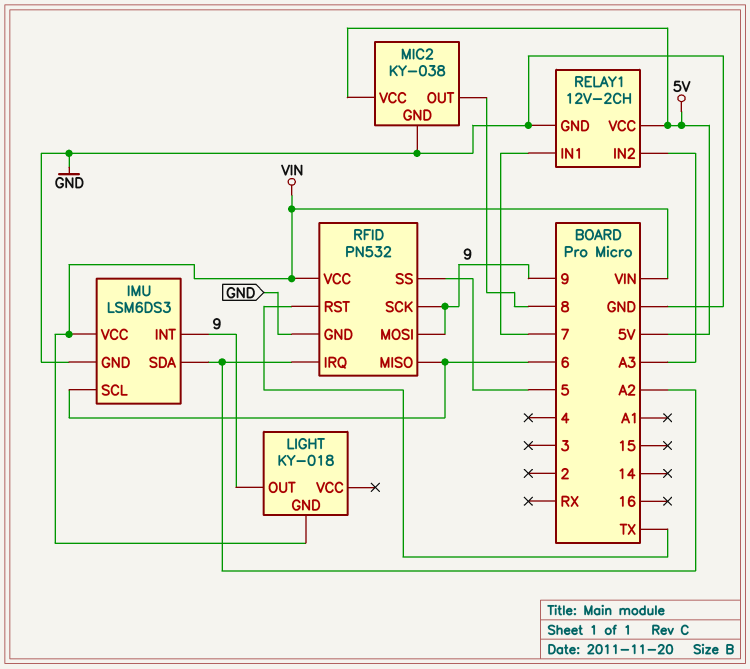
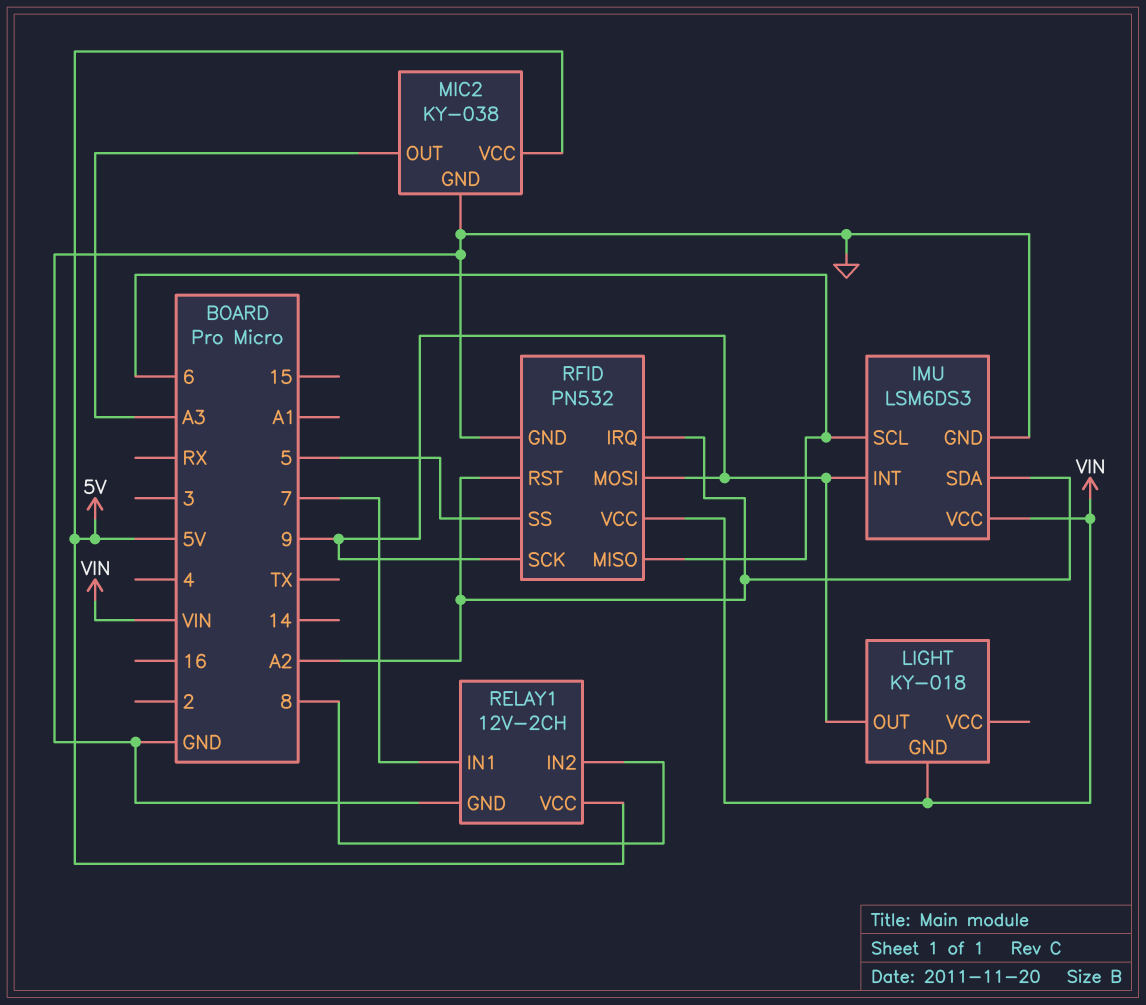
MIC2 pin OUT: 8 -> A3
RELAY1 pin IN2: A3 -> 8
RFID pin RST: TX -> A2

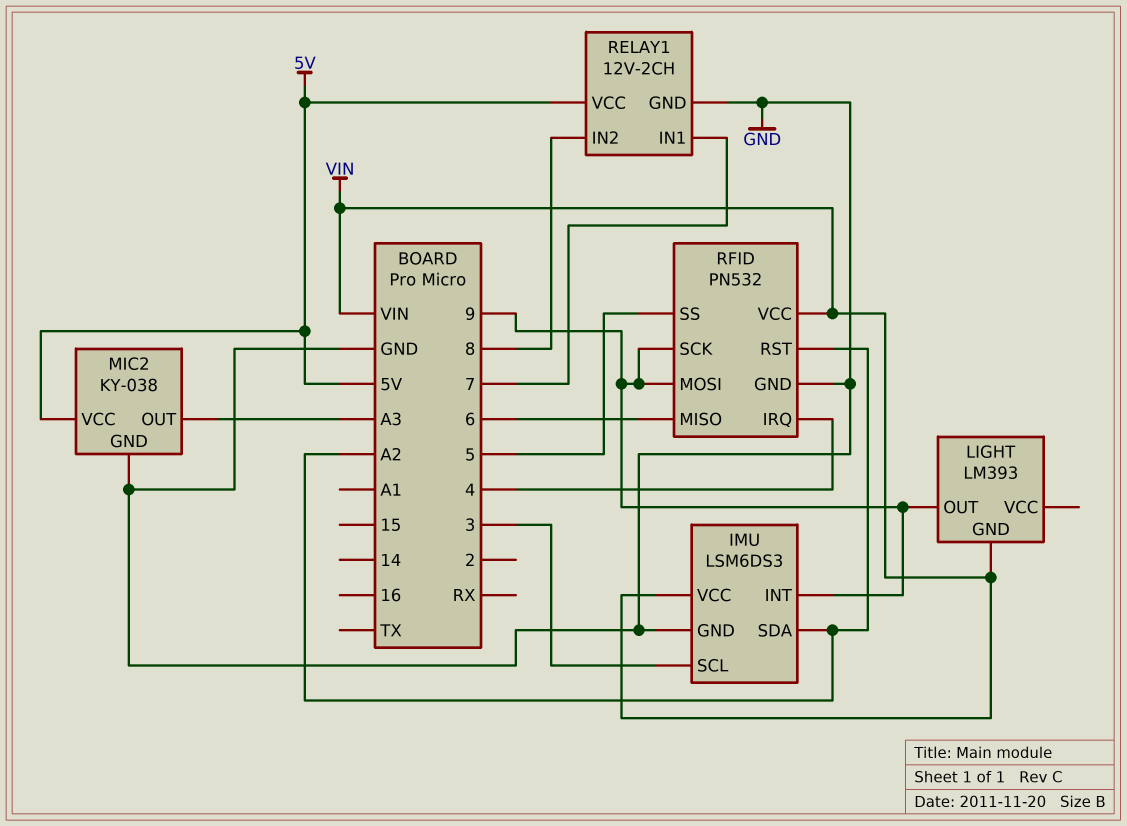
IMU pin SCL: 6 -> 3
LIGHT: KY-018 -> LM393
RFID pin IRQ: A2 -> 4

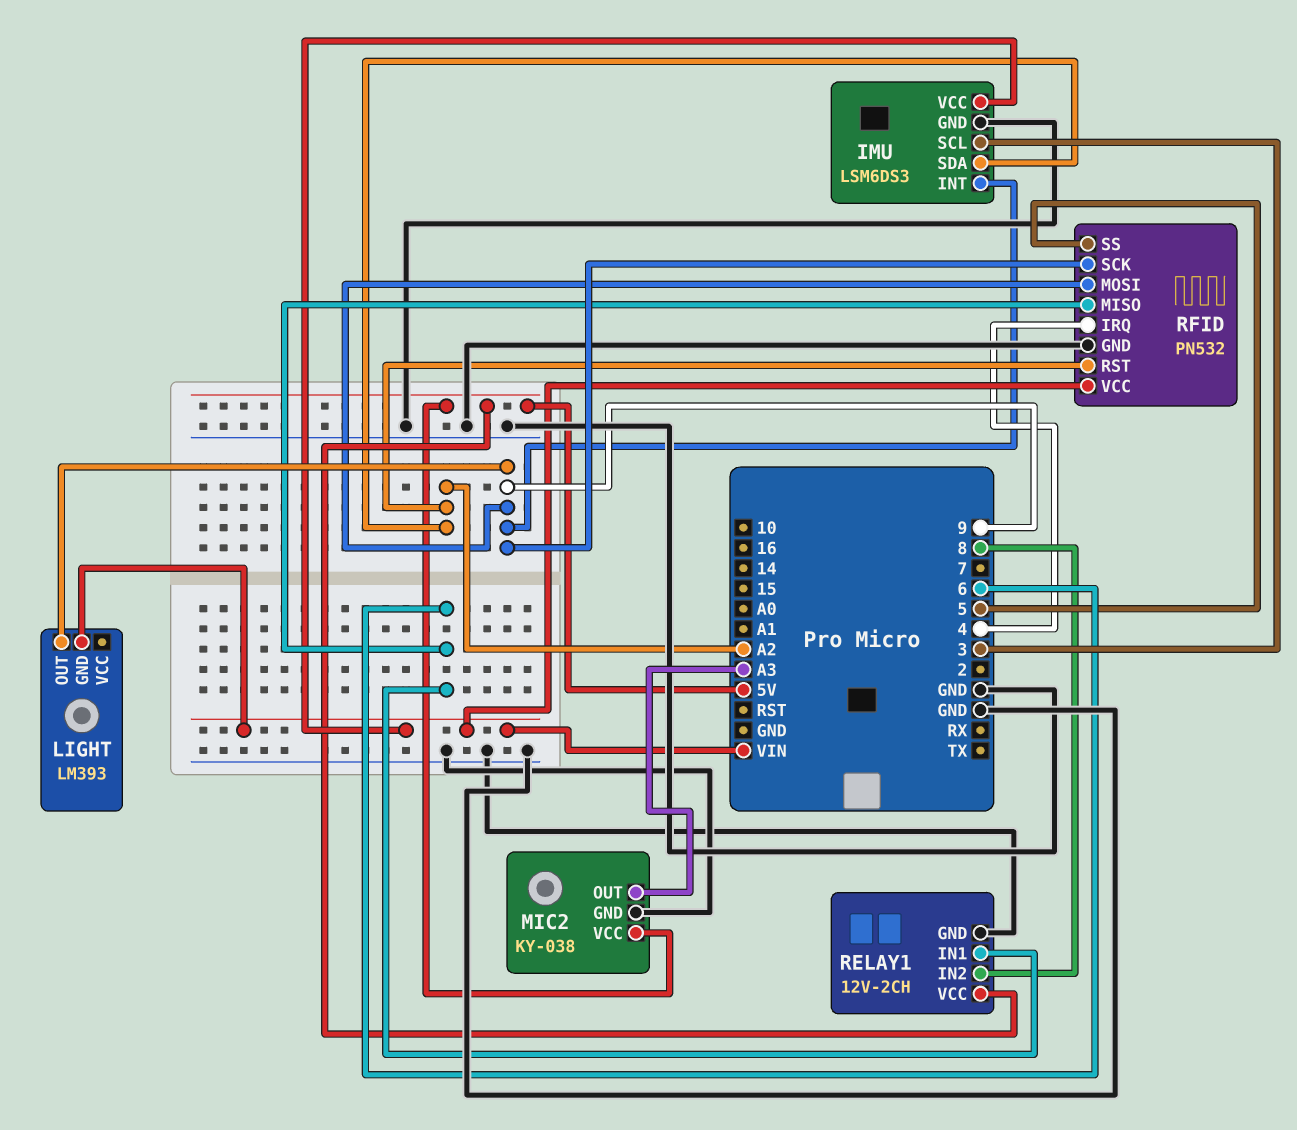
RELAY1 pin IN1: 7 -> 6

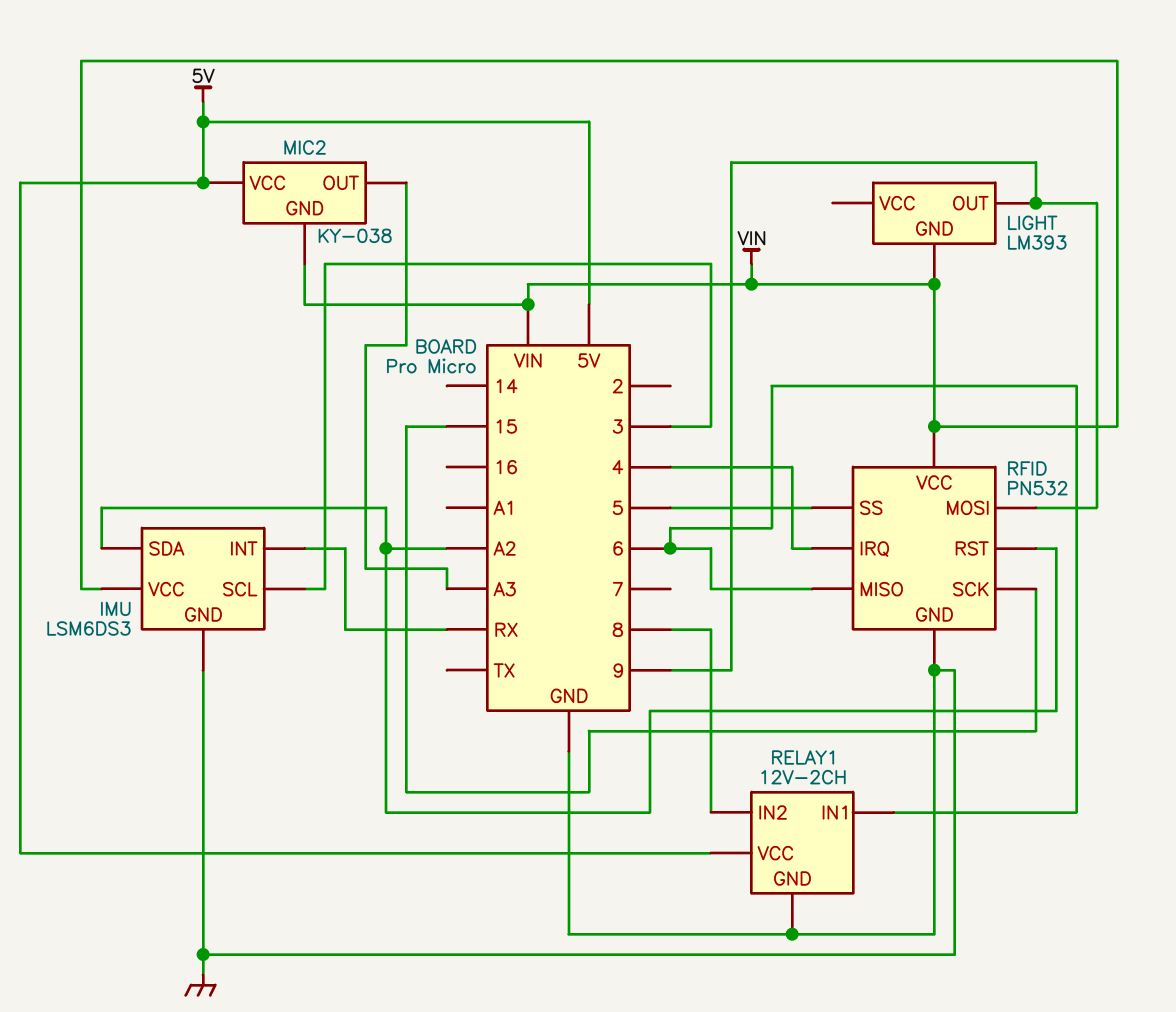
IMU pin INT: 9 -> RX
MIC2 pin GND: GND -> VIN
RFID pin SCK: 9 -> 15

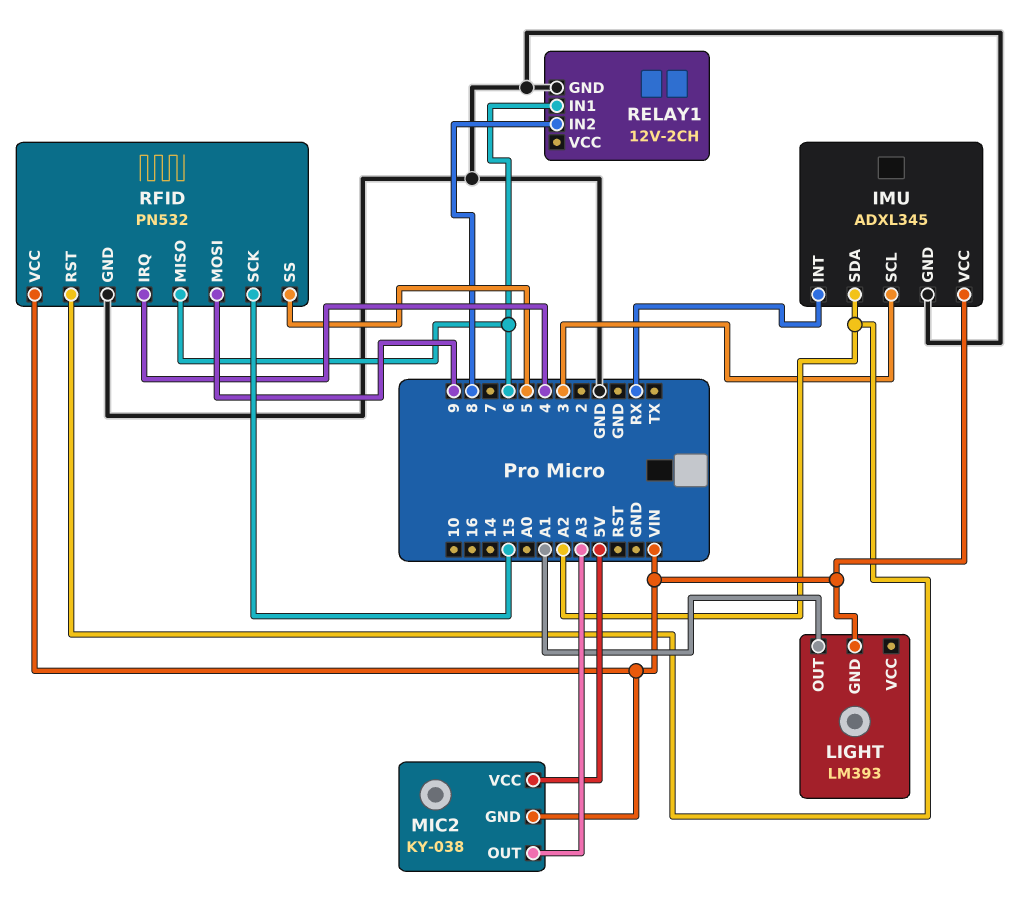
IMU: LSM6DS3 -> ADXL345
LIGHT pin OUT: 9 -> A1
RELAY1 pin VCC: 5V -> none

